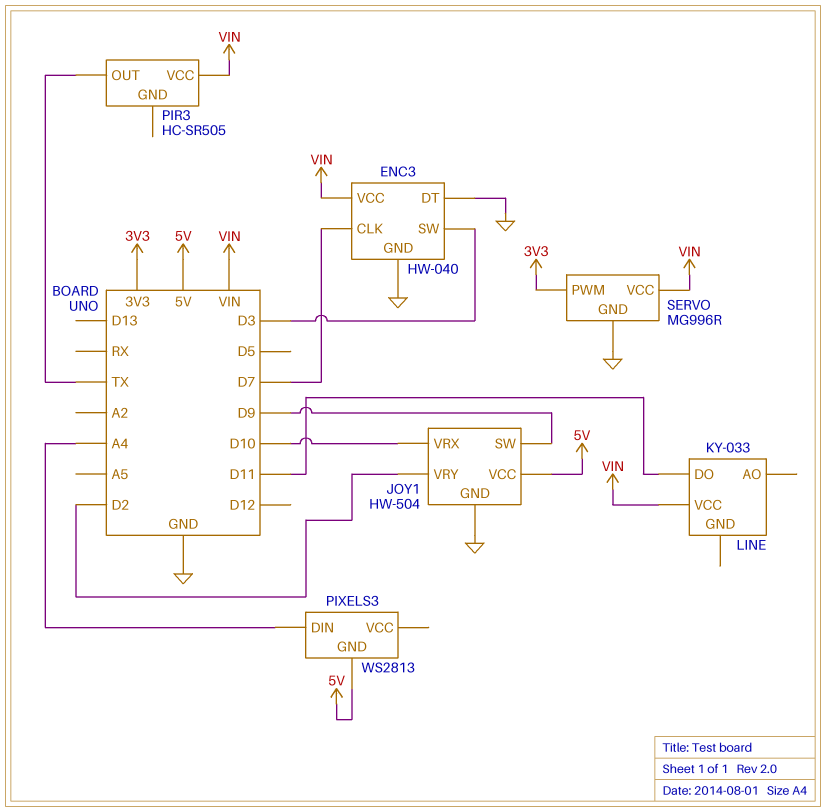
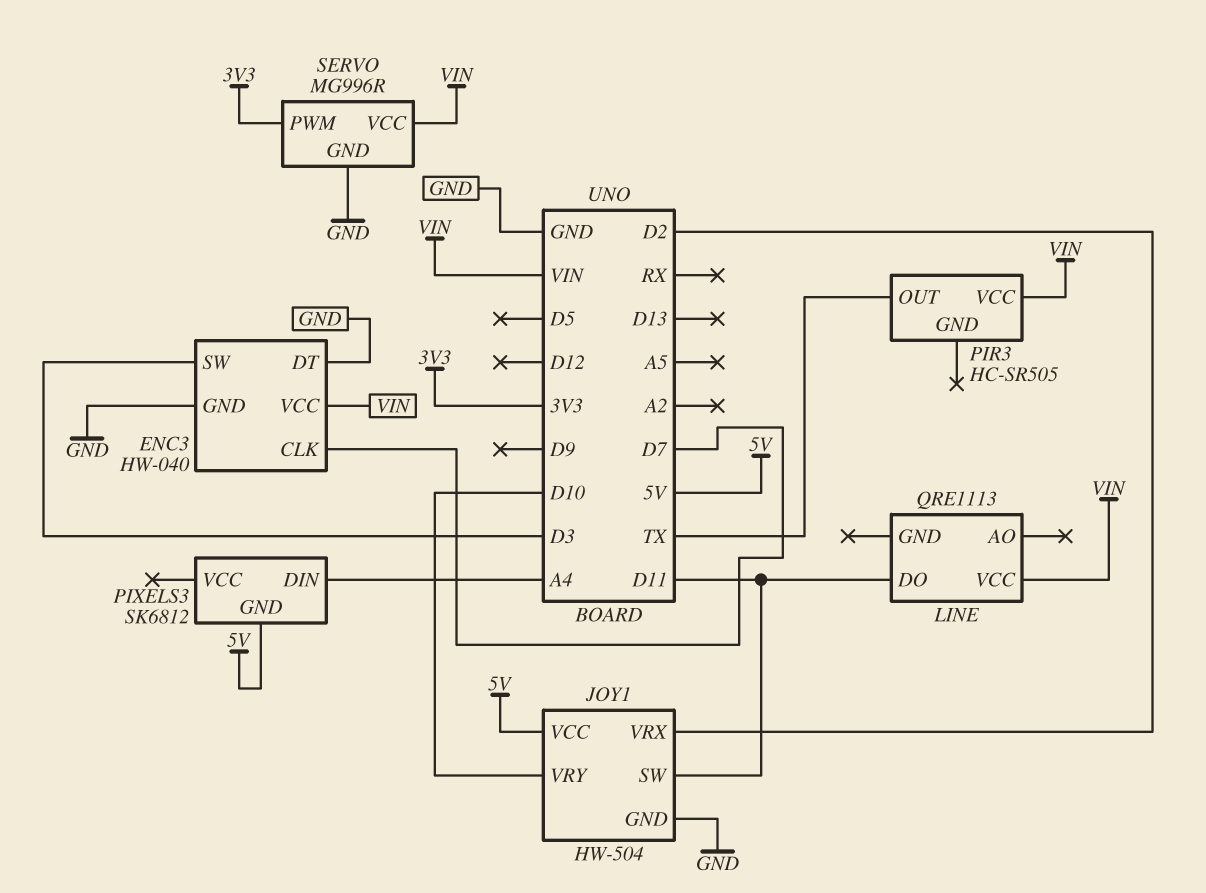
JOY1 pin SW: D9 -> D11
JOY1 pin VRX: D10 -> D2
JOY1 pin VRY: D2 -> D10
LINE: KY-033 -> QRE1113
PIXELS3: WS2813 -> SK6812

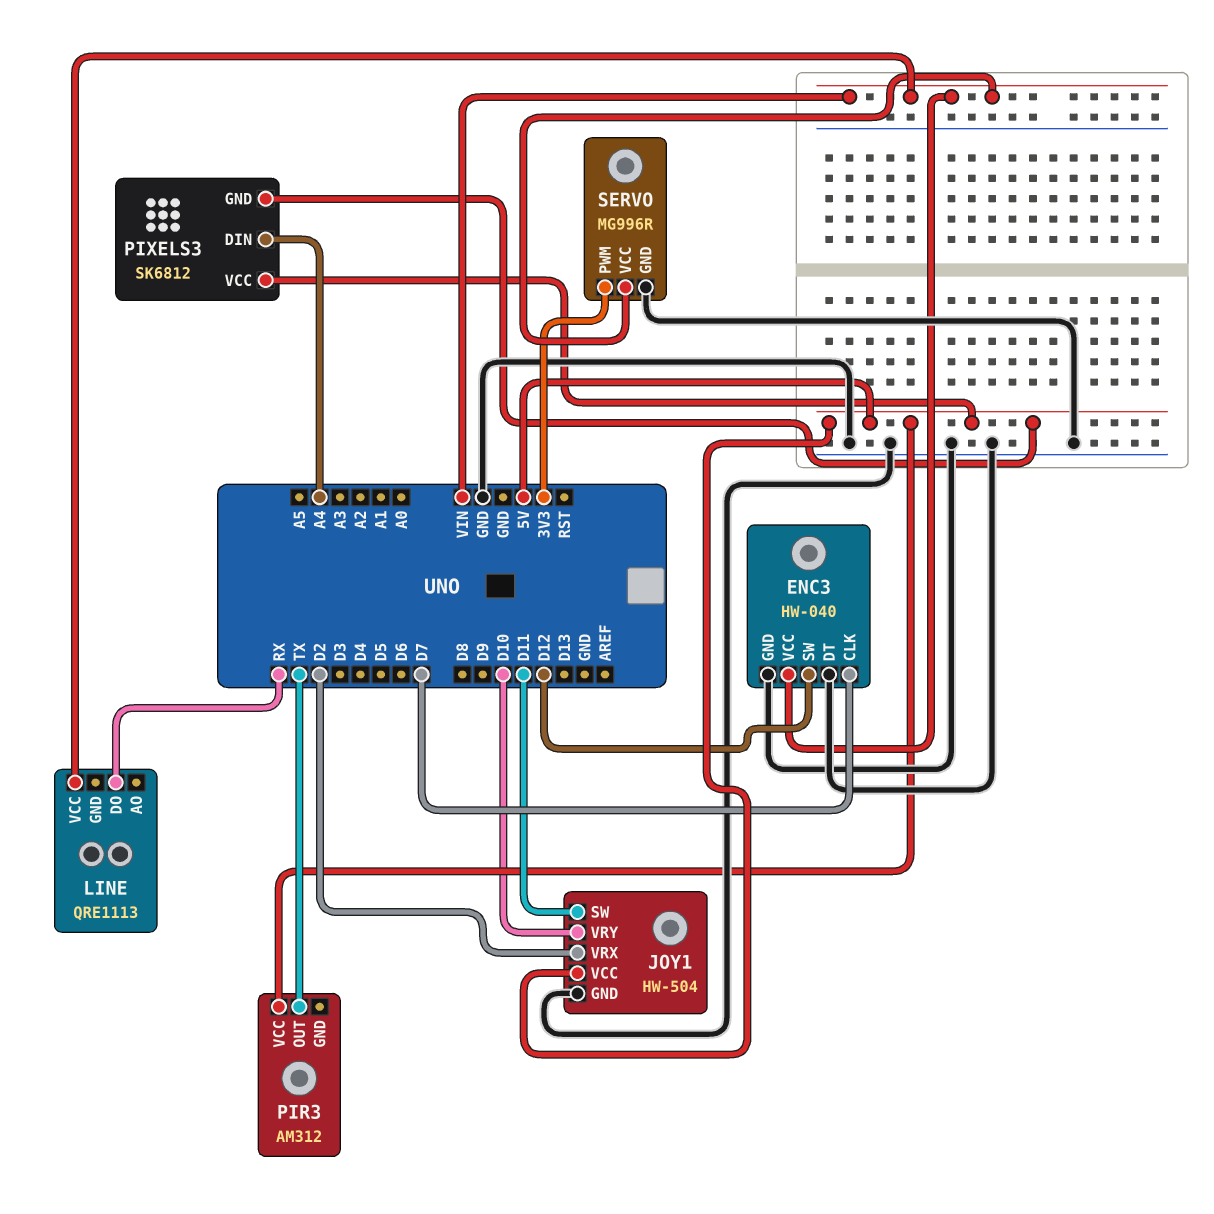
ENC3 pin SW: D3 -> D12
LINE pin DO: D11 -> RX
PIR3: HC-SR505 -> AM312
PIR3 pin VCC: VIN -> 5V
PIXELS3 pin VCC: none -> 5V

